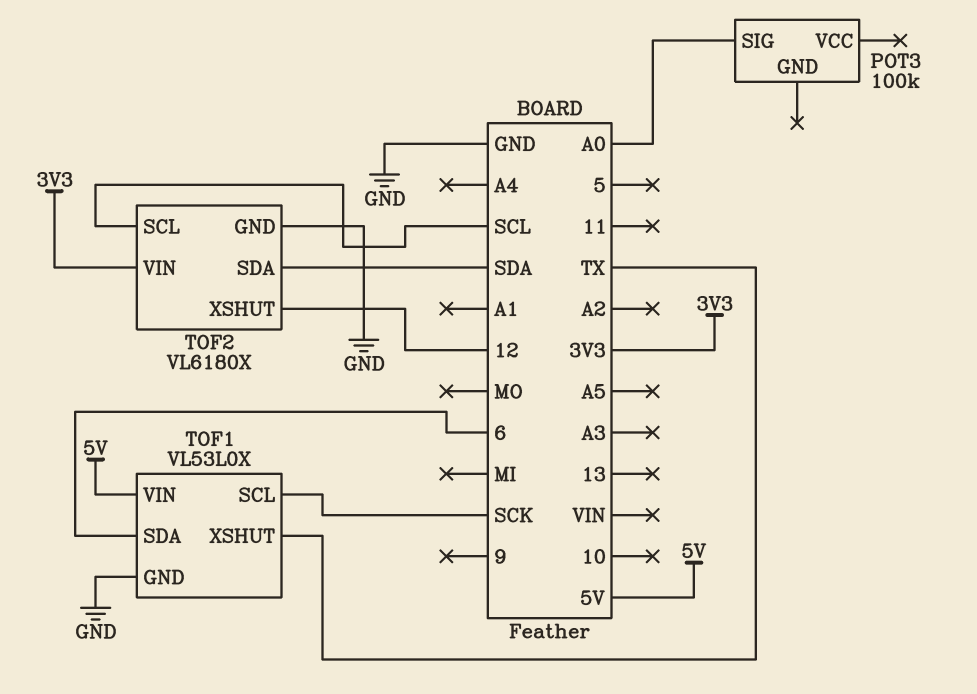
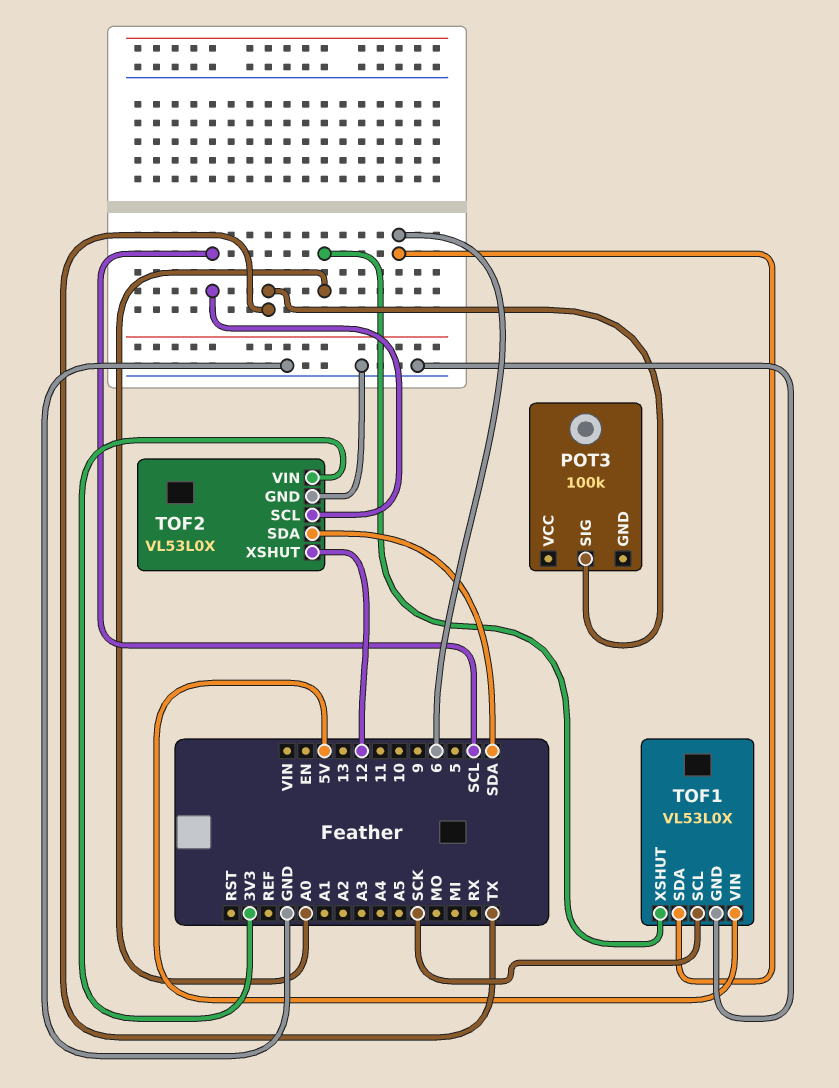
POT3 pin SIG: A0 -> TX
TOF1 pin XSHUT: TX -> A0
TOF2: VL6180X -> VL53L0X

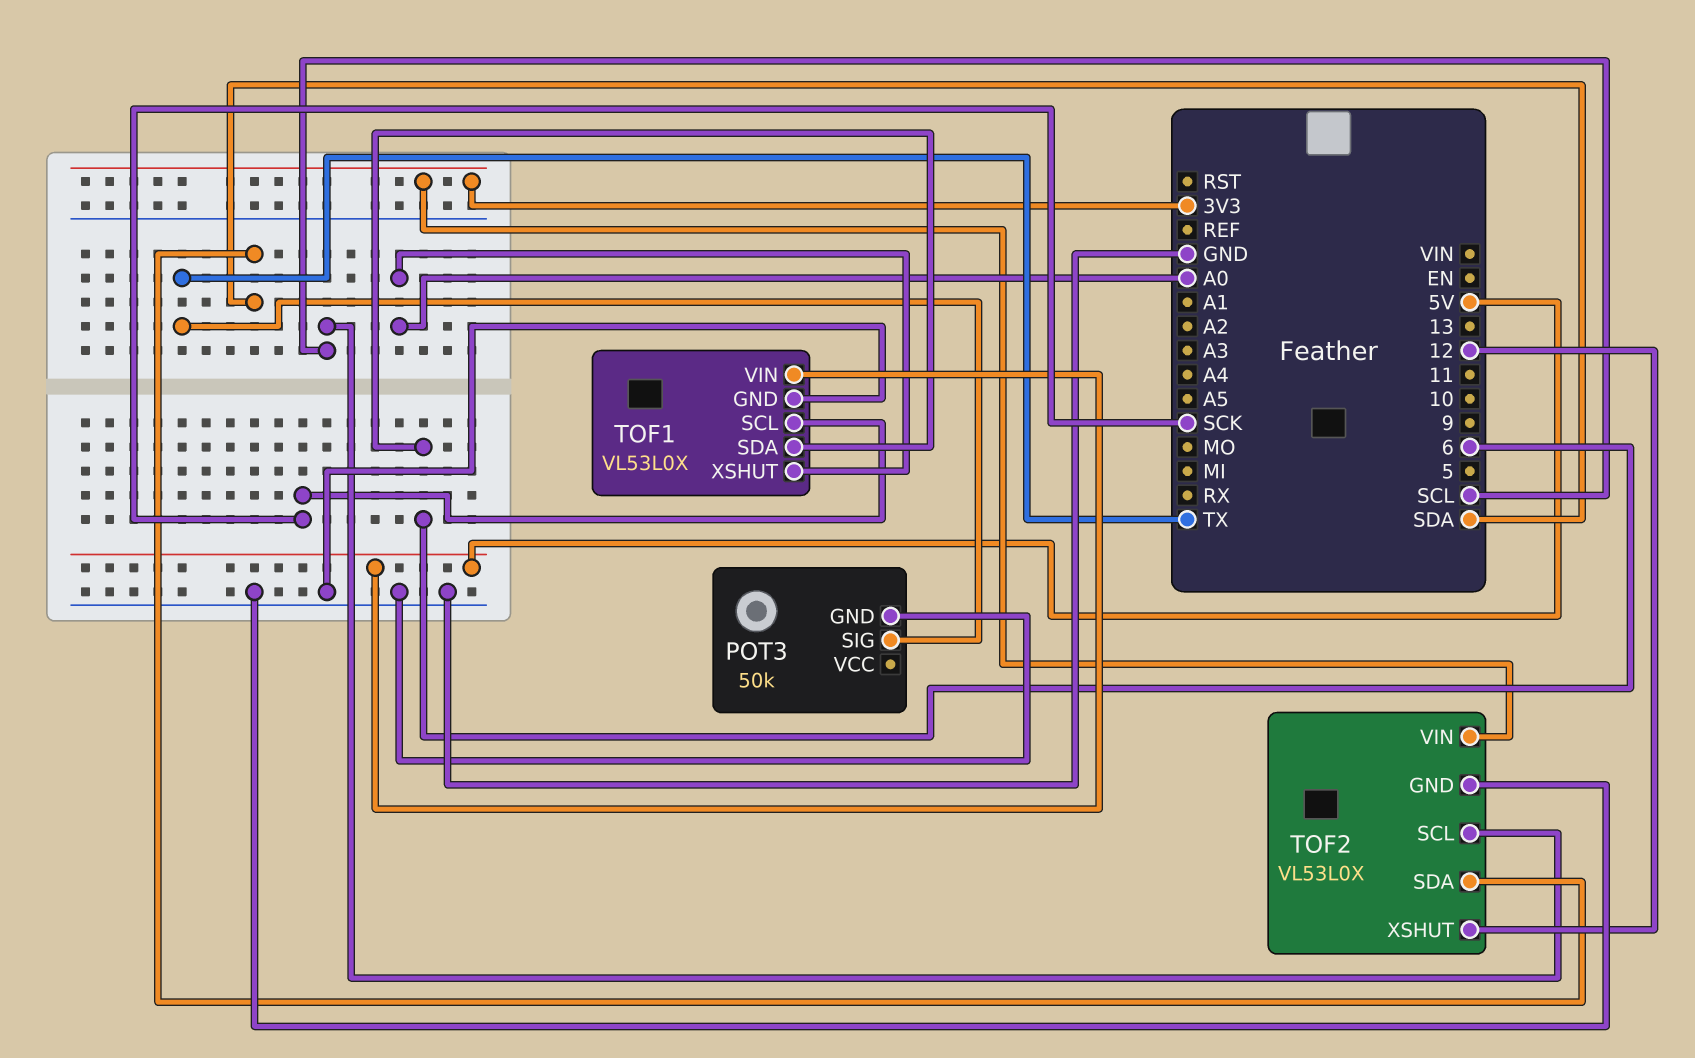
POT3: 100k -> 50k
POT3 pin GND: none -> GND

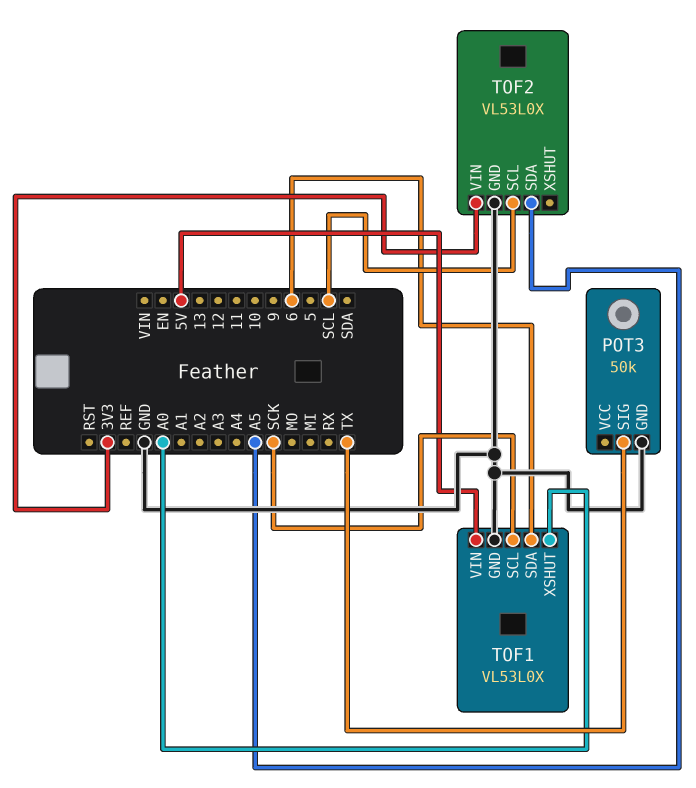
TOF2 pin SDA: SDA -> A5
TOF2 pin XSHUT: 12 -> none

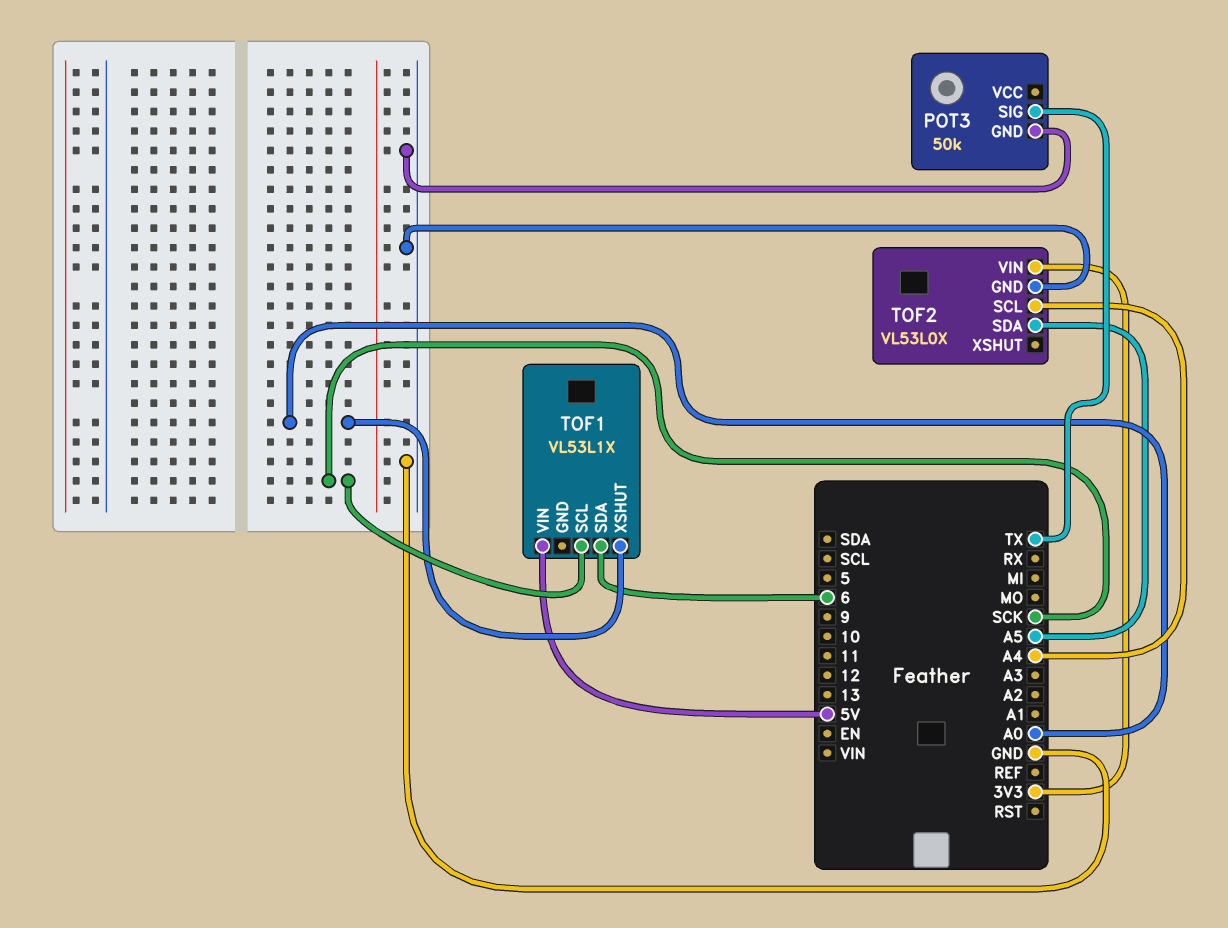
TOF1: VL53L0X -> VL53L1X
TOF1 pin GND: GND -> none
TOF2 pin SCL: SCL -> A4

